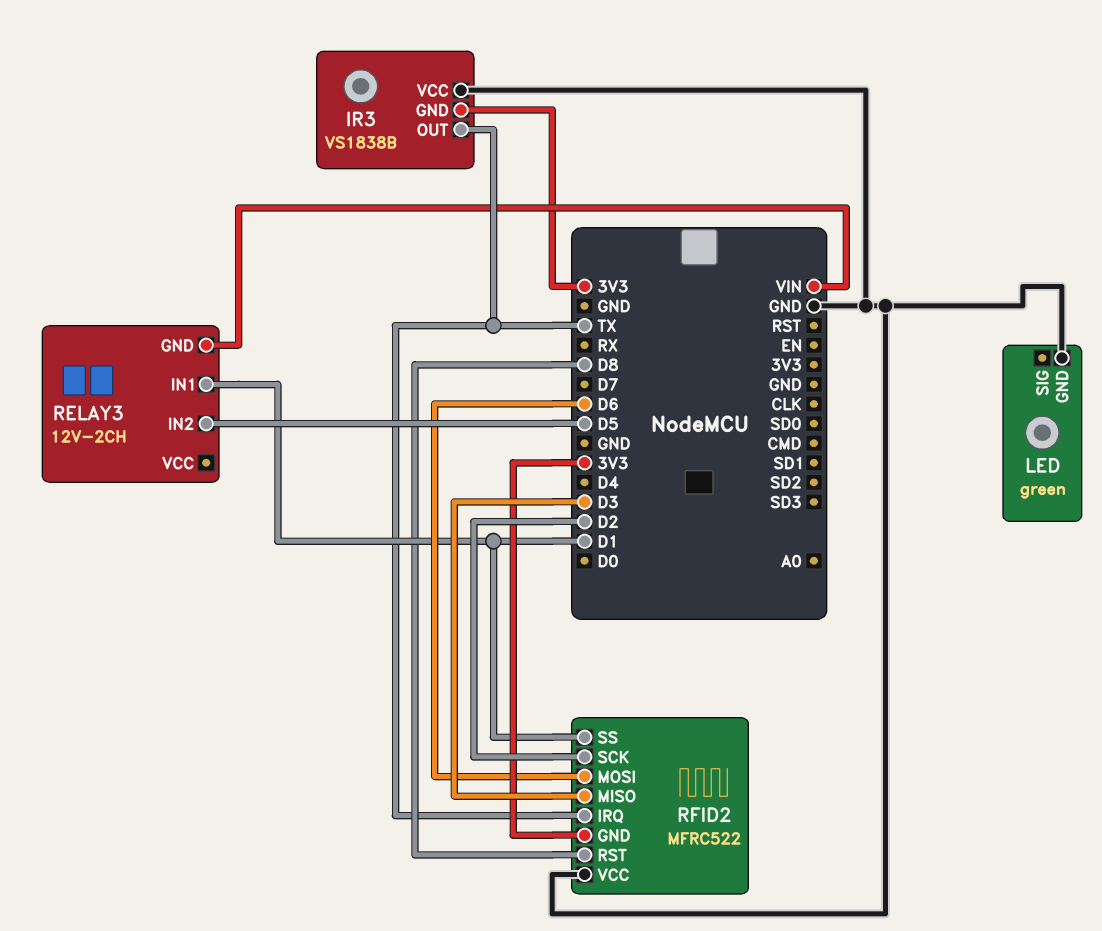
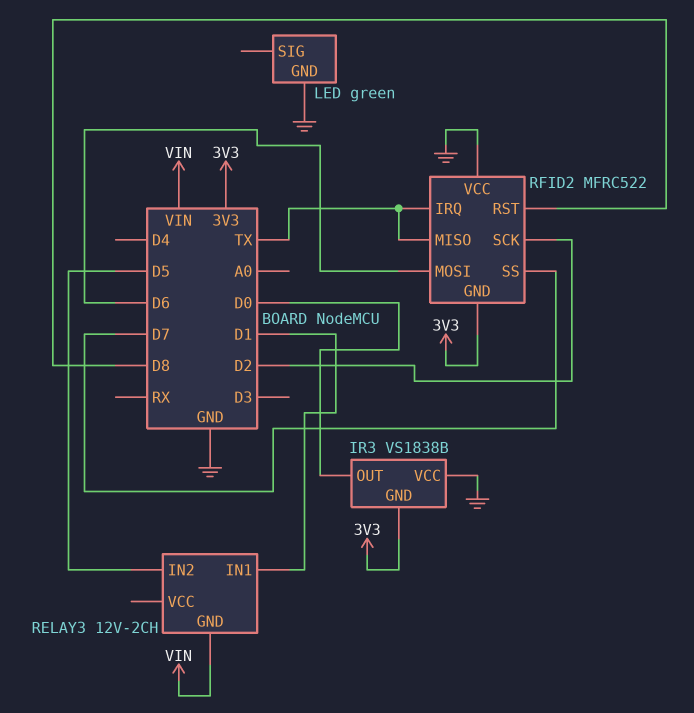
IR3 pin OUT: TX -> D0
RFID2 pin MISO: D3 -> TX
RFID2 pin SS: D1 -> D7

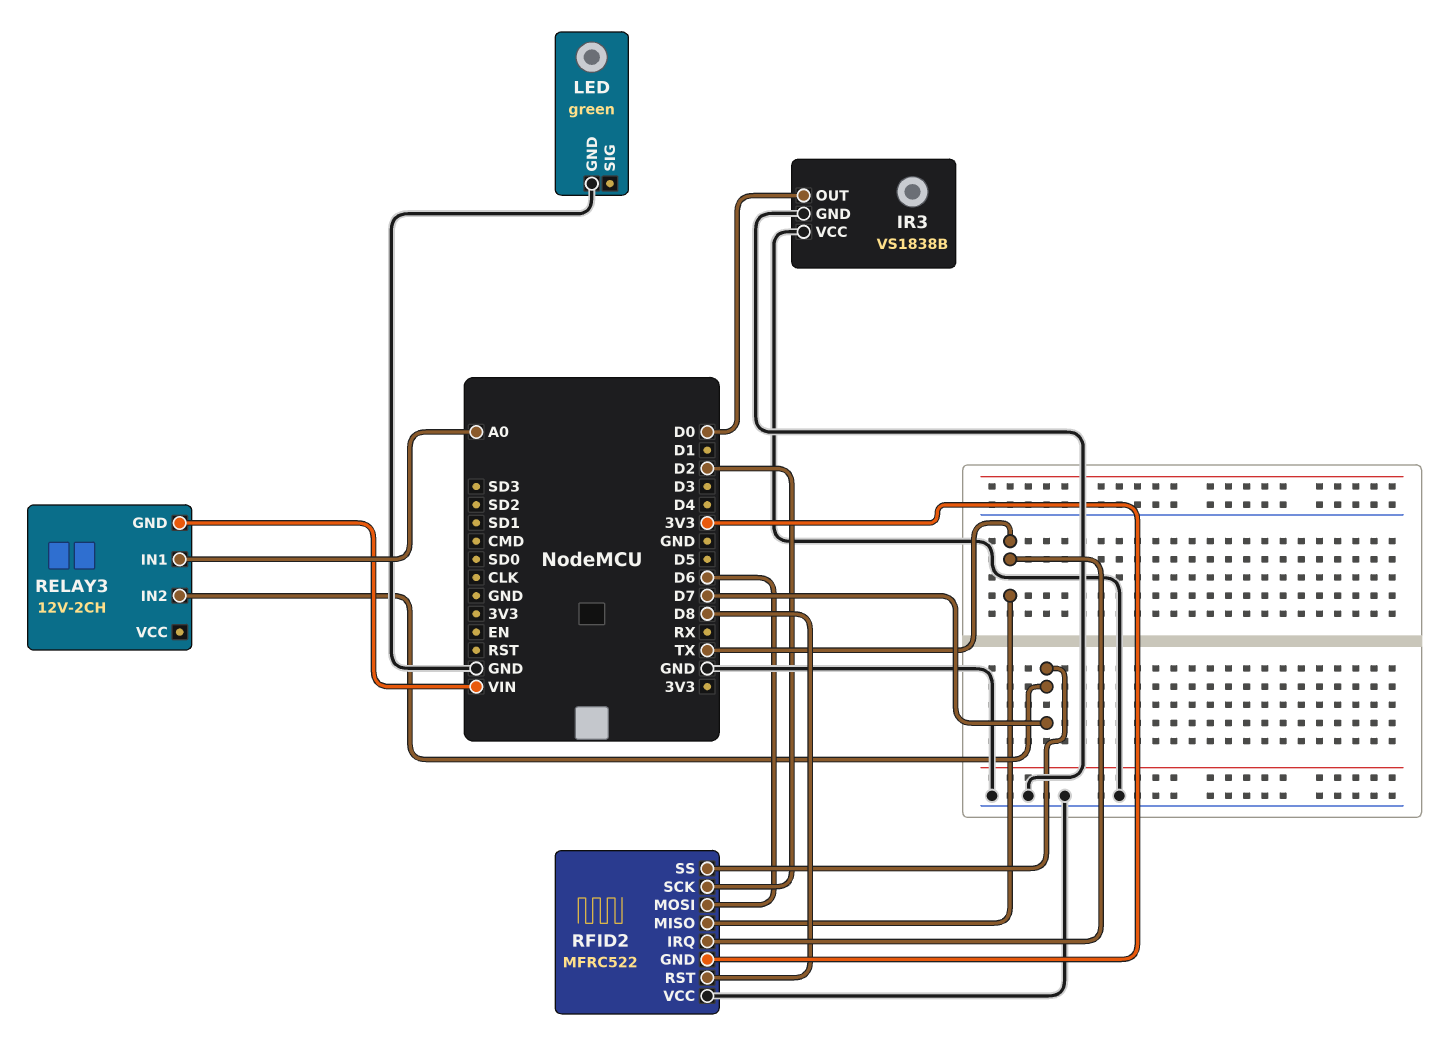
IR3 pin GND: 3V3 -> GND
RELAY3 pin IN1: D1 -> A0
RELAY3 pin IN2: D5 -> D7

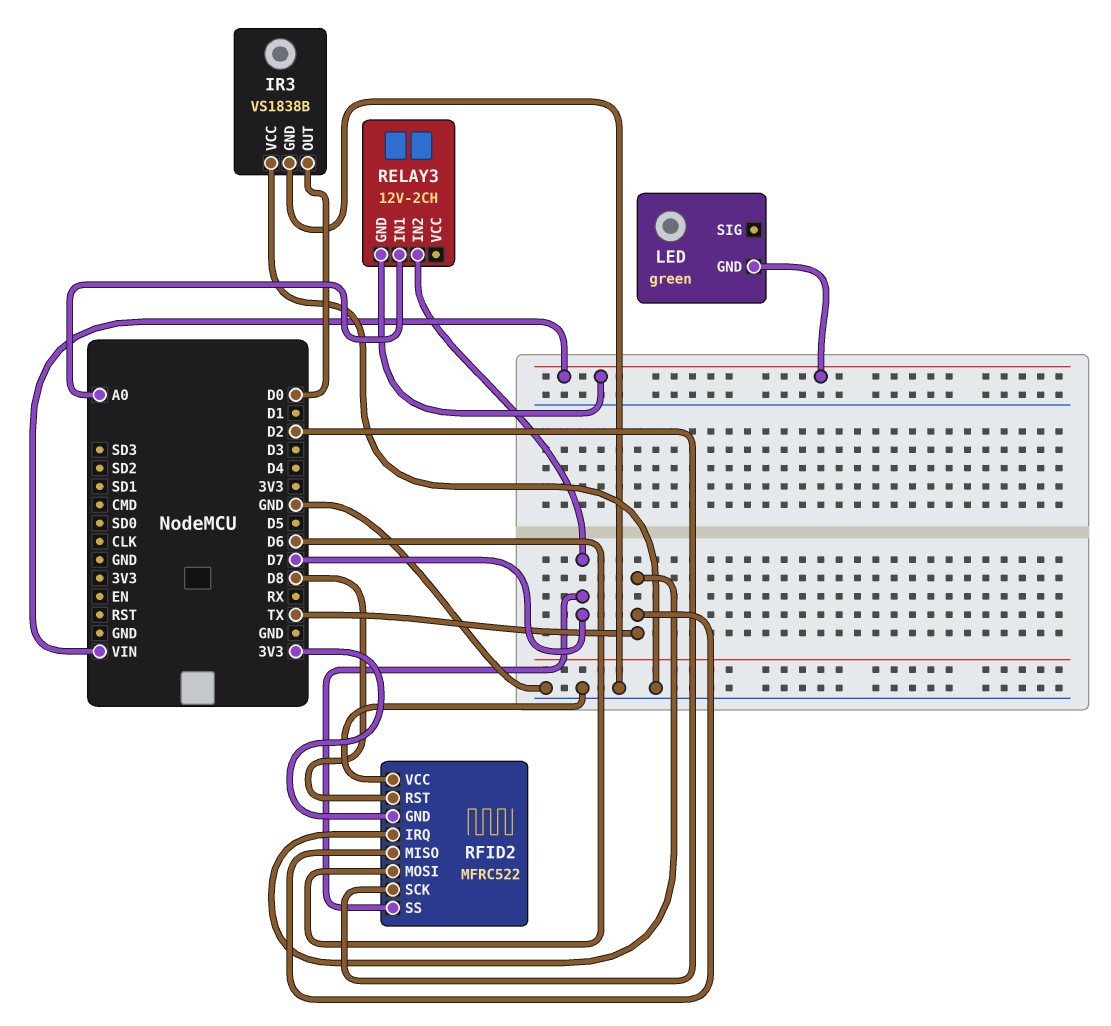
LED pin GND: GND -> VIN

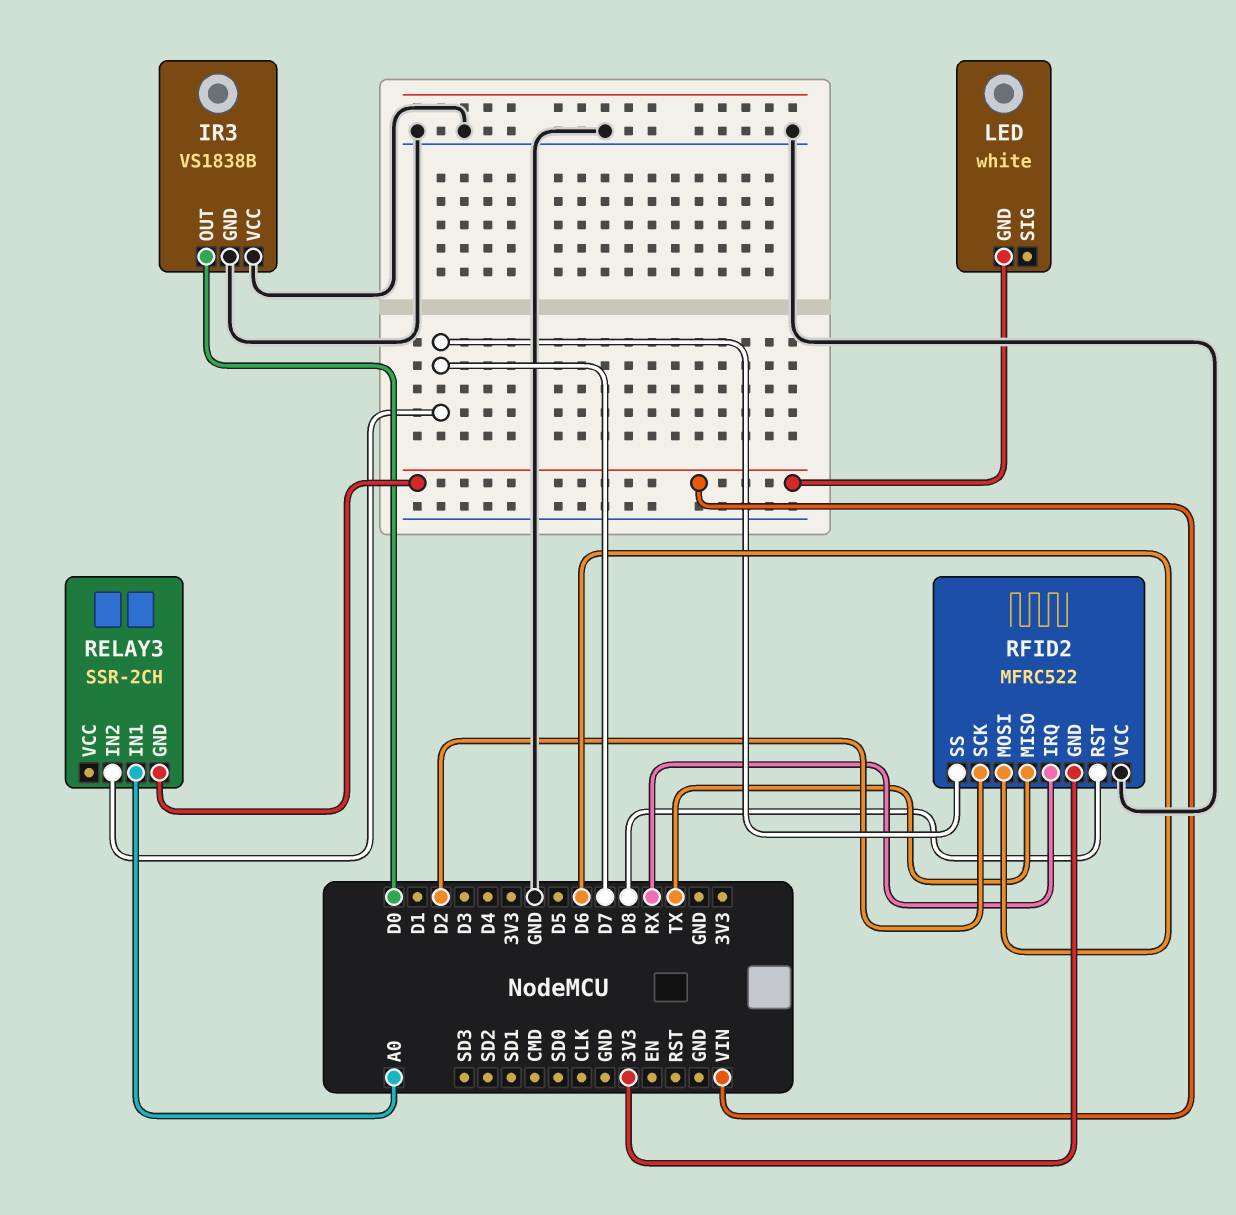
LED: green -> white
RELAY3: 12V-2CH -> SSR-2CH
RFID2 pin IRQ: TX -> RX

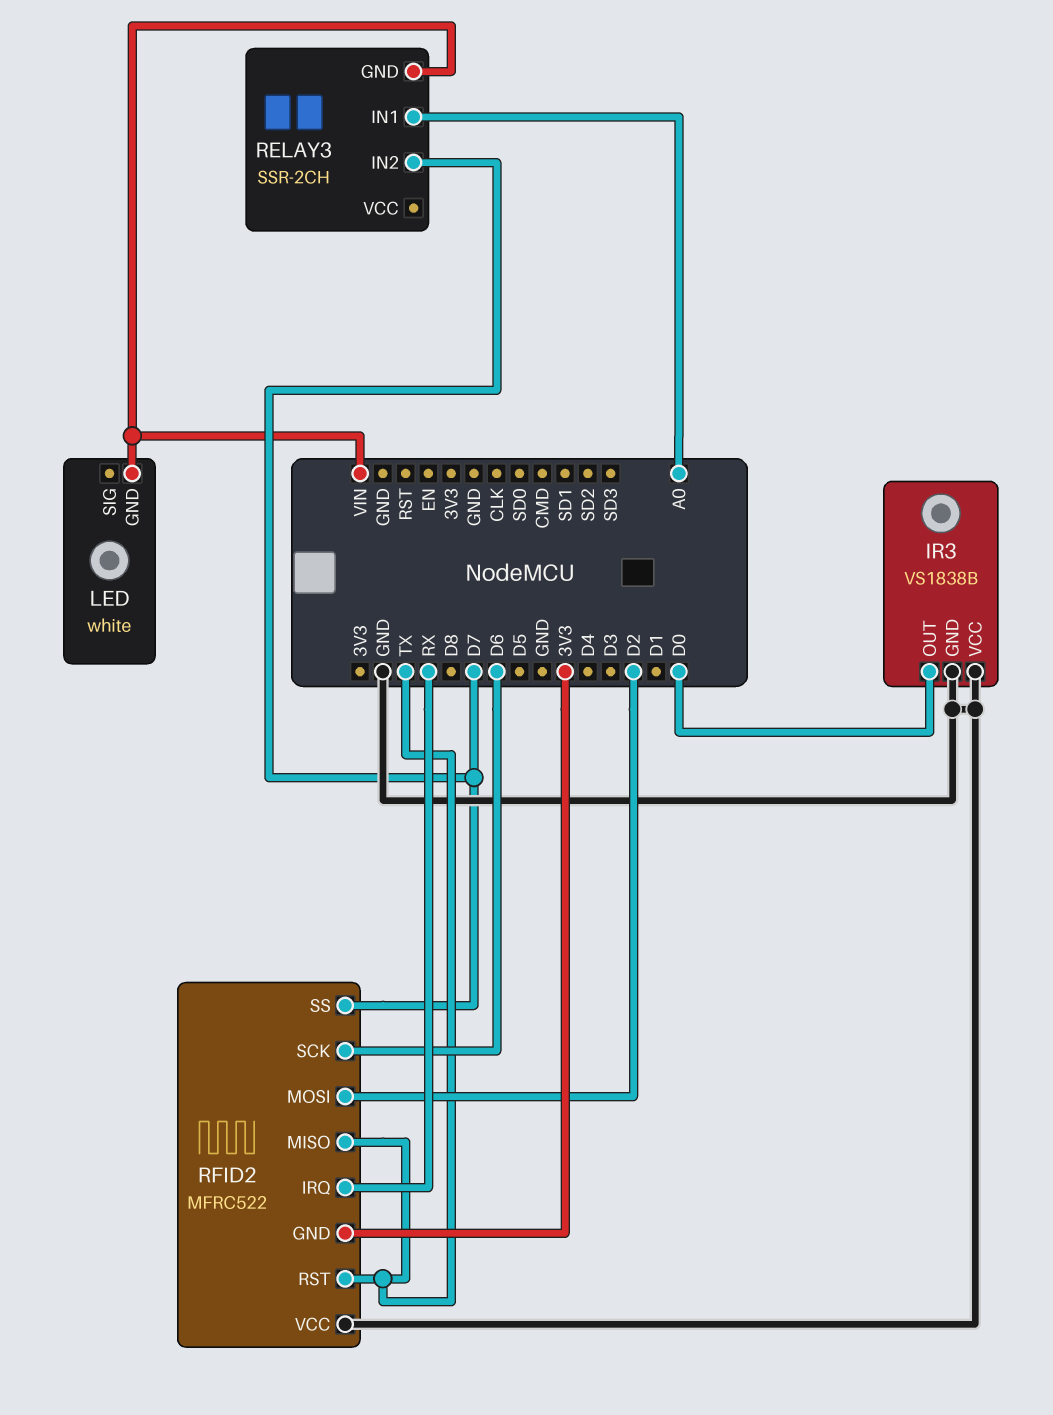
RFID2 pin MOSI: D6 -> D2
RFID2 pin RST: D8 -> TX
RFID2 pin SCK: D2 -> D6

